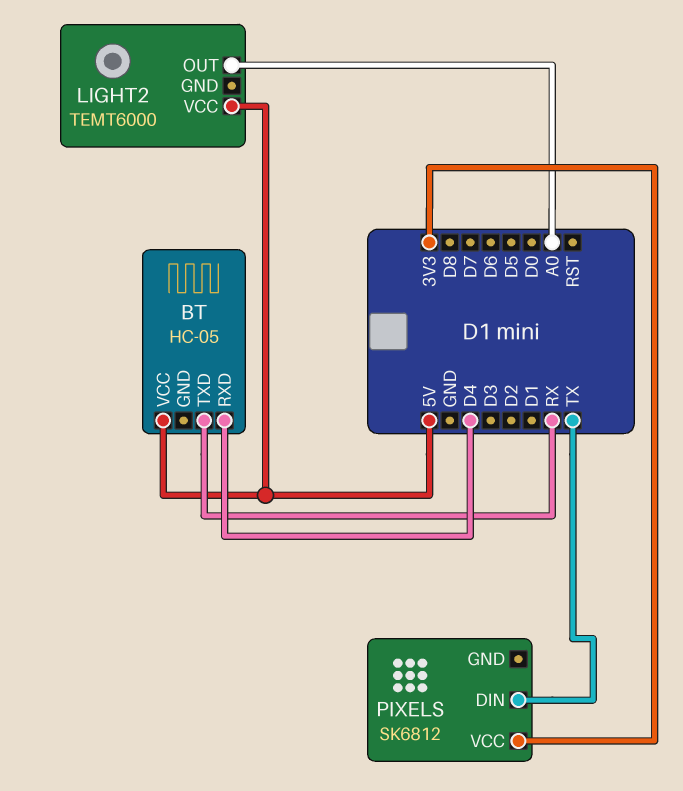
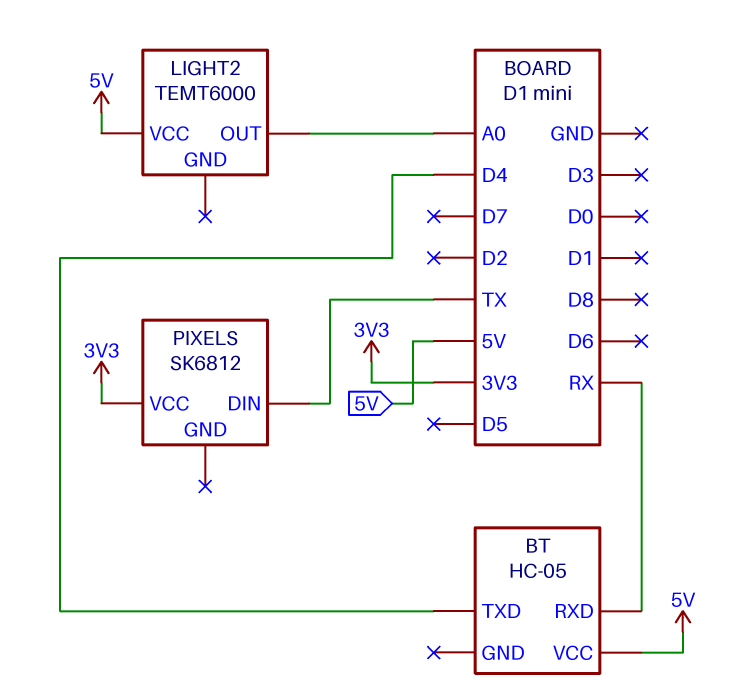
BT pin RXD: D4 -> RX
BT pin TXD: RX -> D4

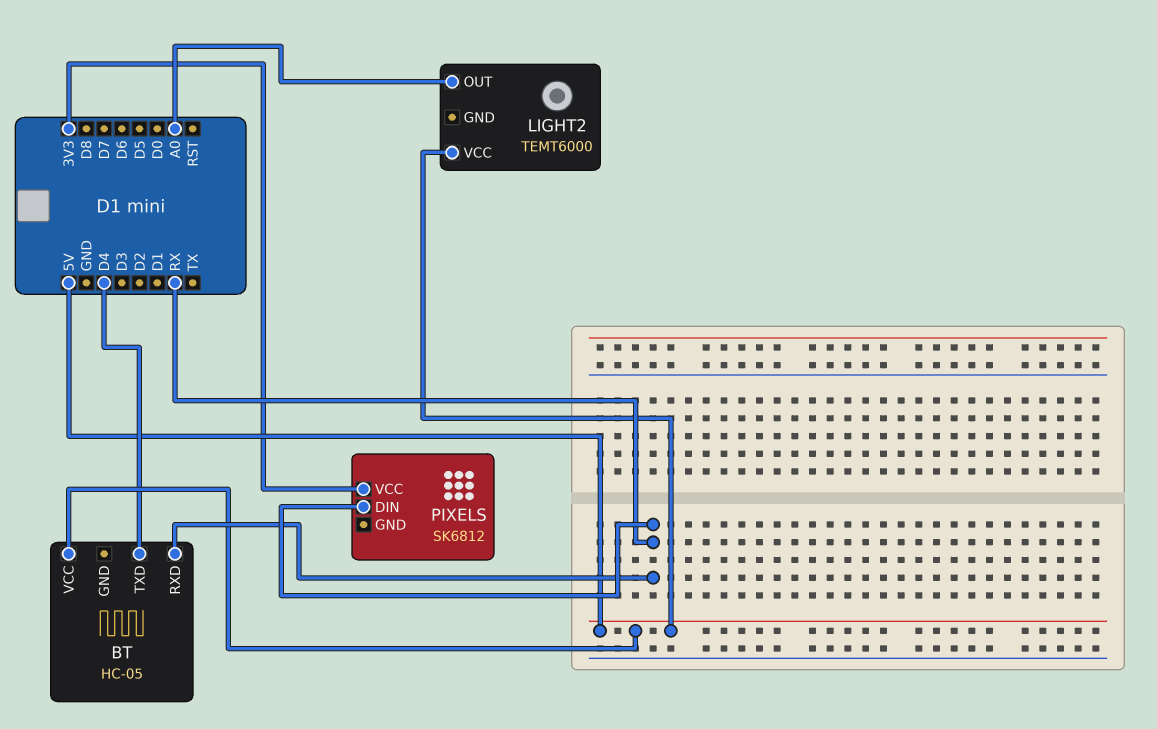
PIXELS pin DIN: TX -> RX

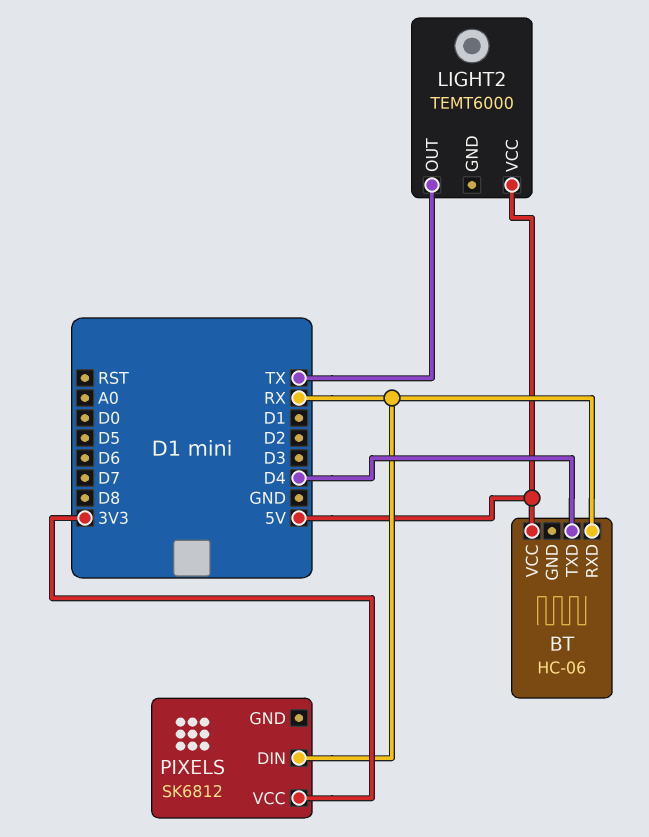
BT: HC-05 -> HC-06
LIGHT2 pin OUT: A0 -> TX

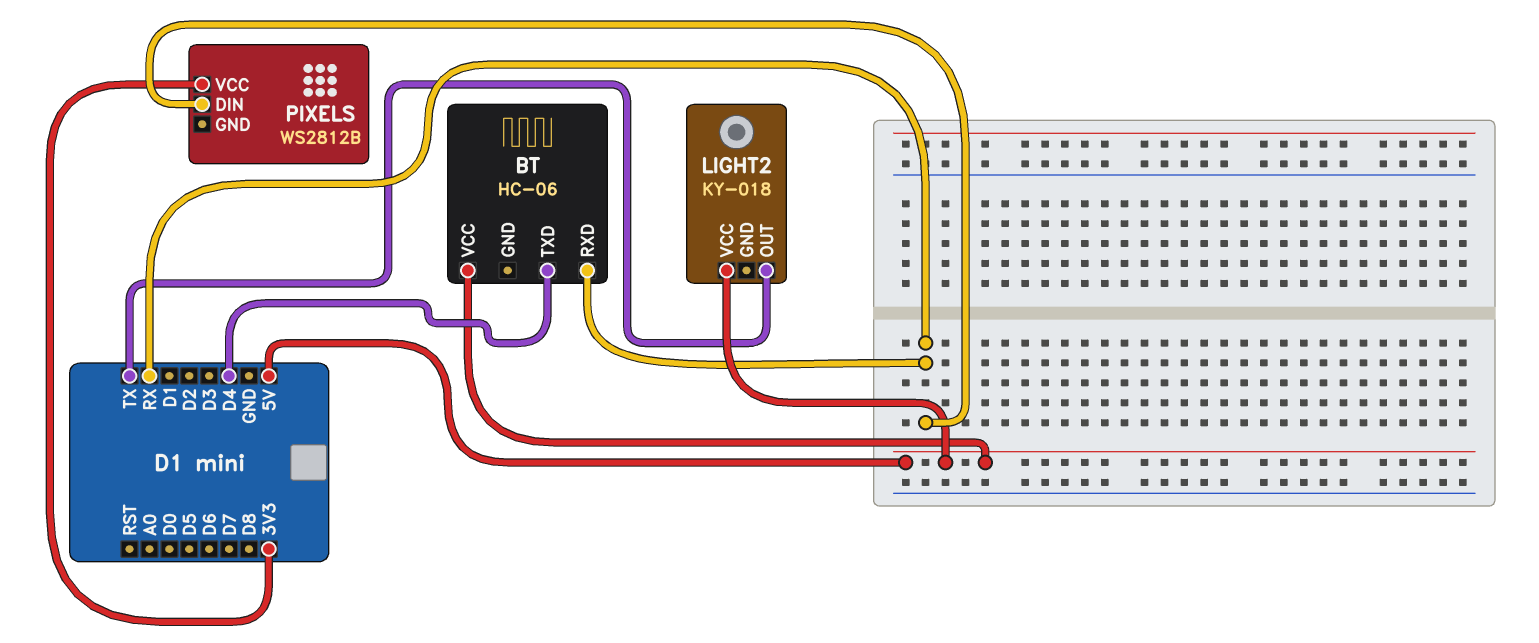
LIGHT2: TEMT6000 -> KY-018
PIXELS: SK6812 -> WS2812B

